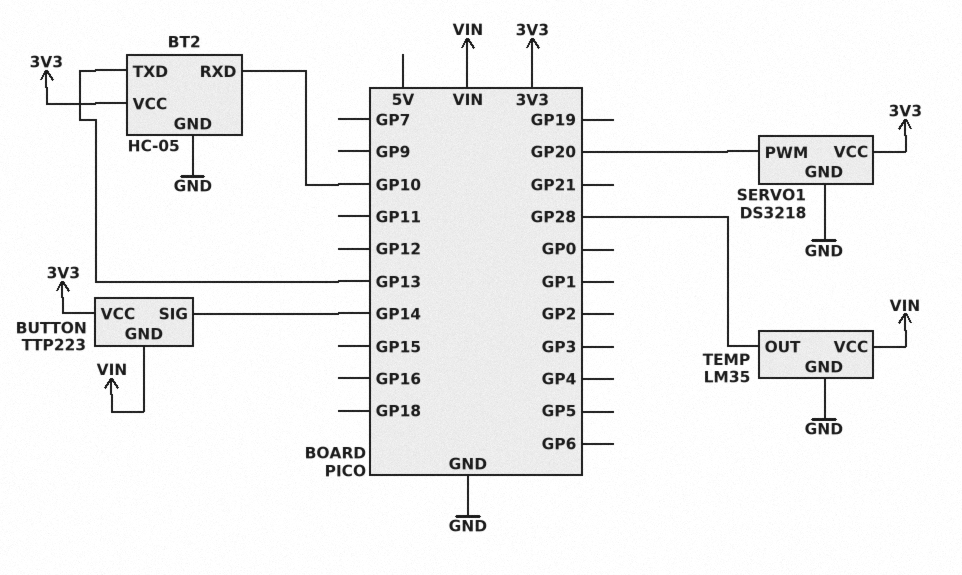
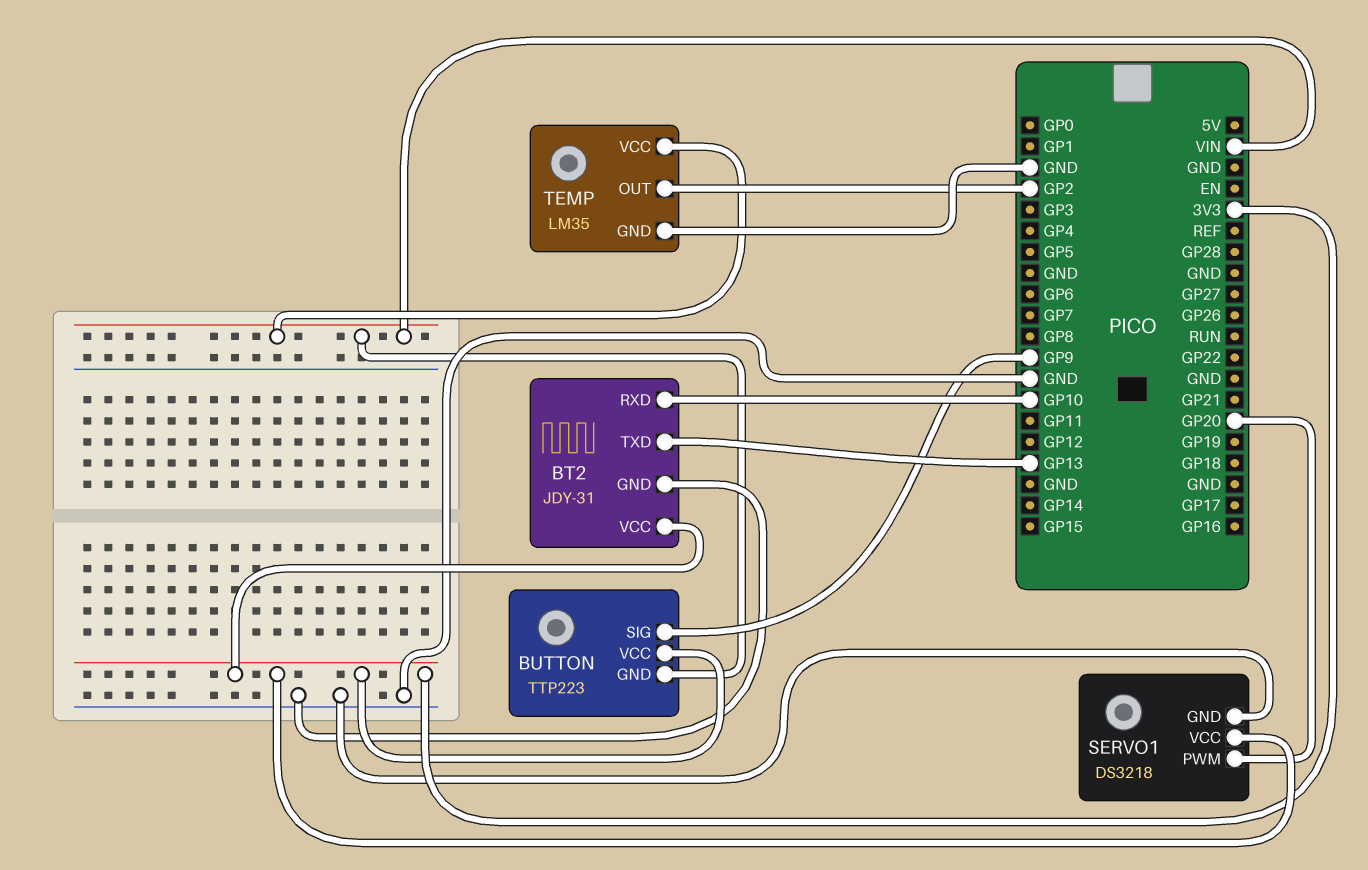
BT2: HC-05 -> JDY-31
BUTTON pin SIG: GP14 -> GP9
TEMP pin OUT: GP28 -> GP2

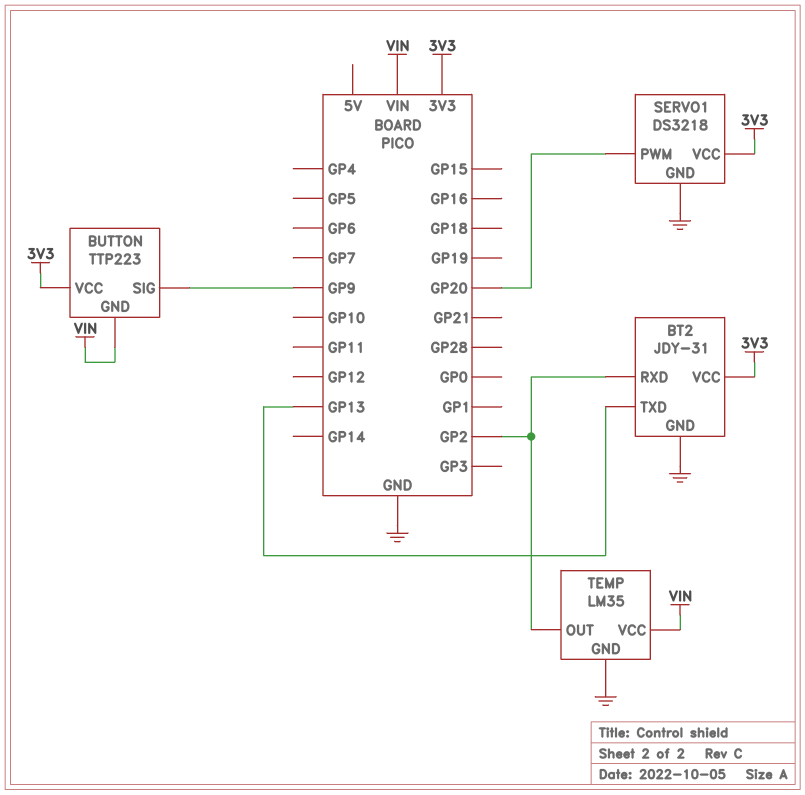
BT2 pin RXD: GP10 -> GP2

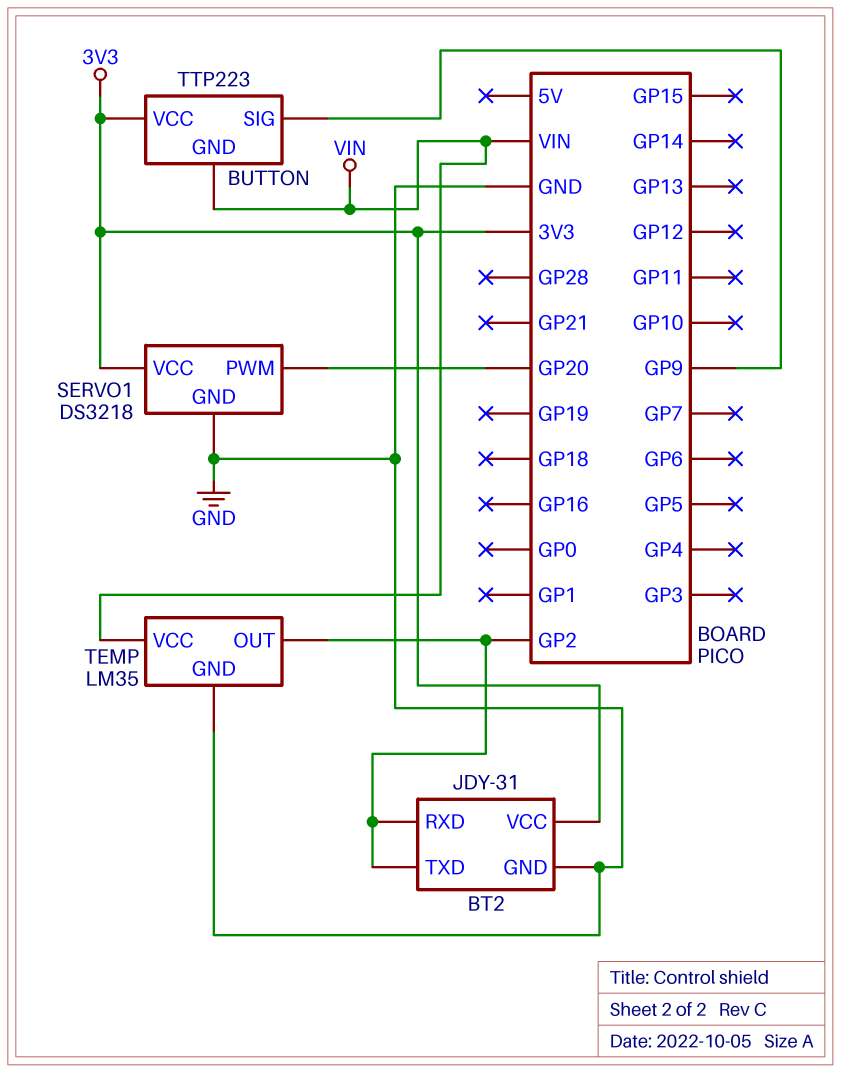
BT2 pin TXD: GP13 -> GP2

